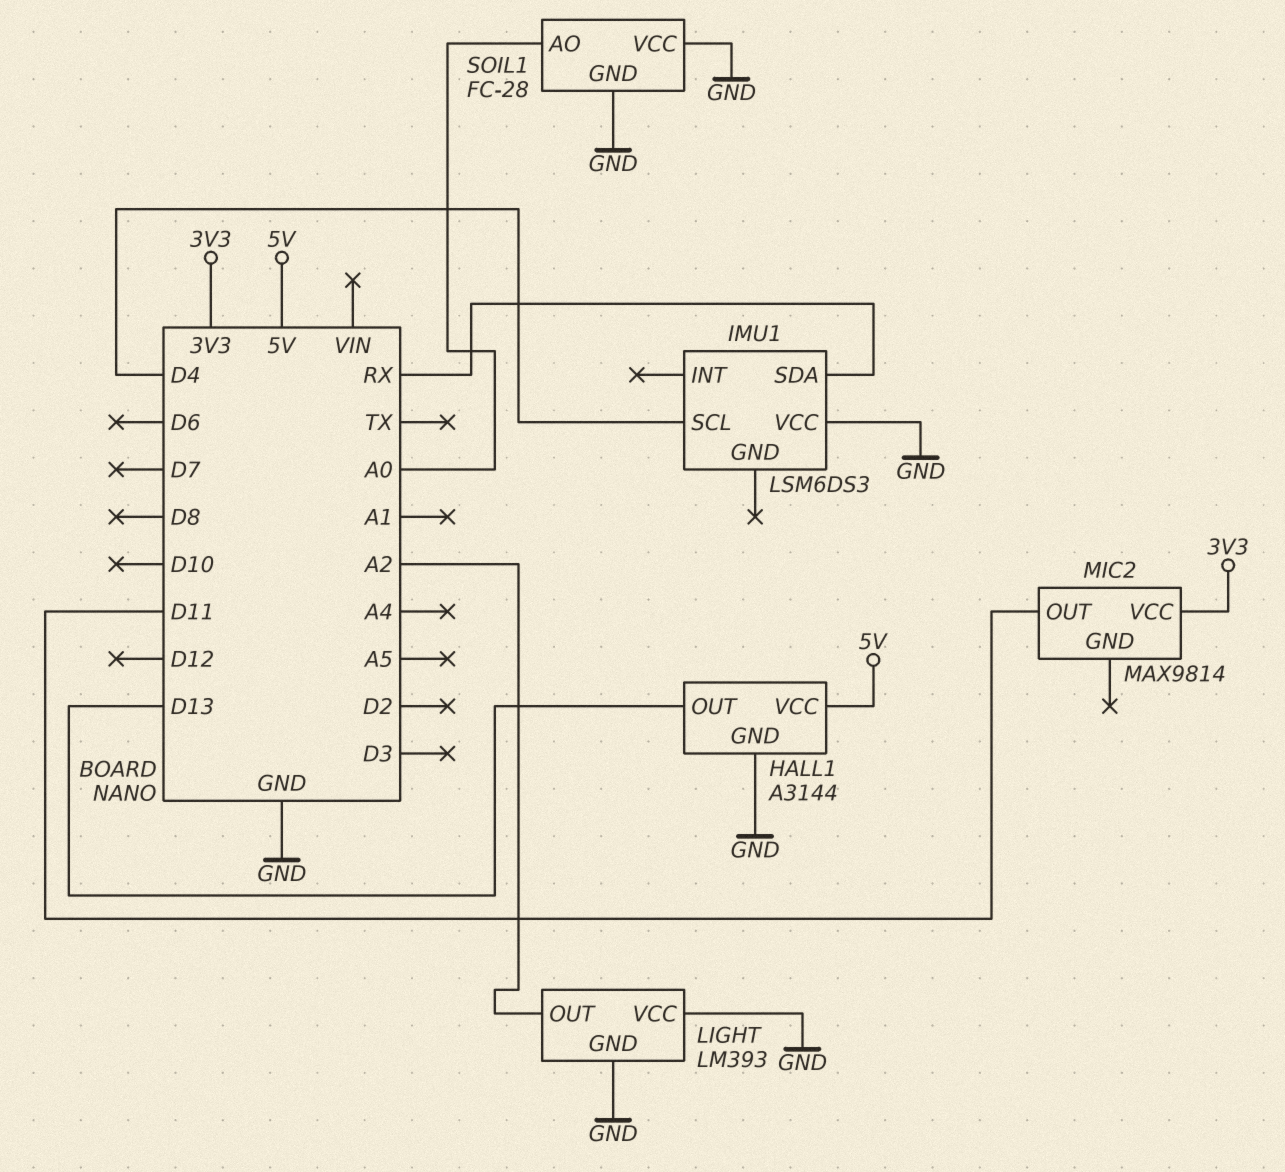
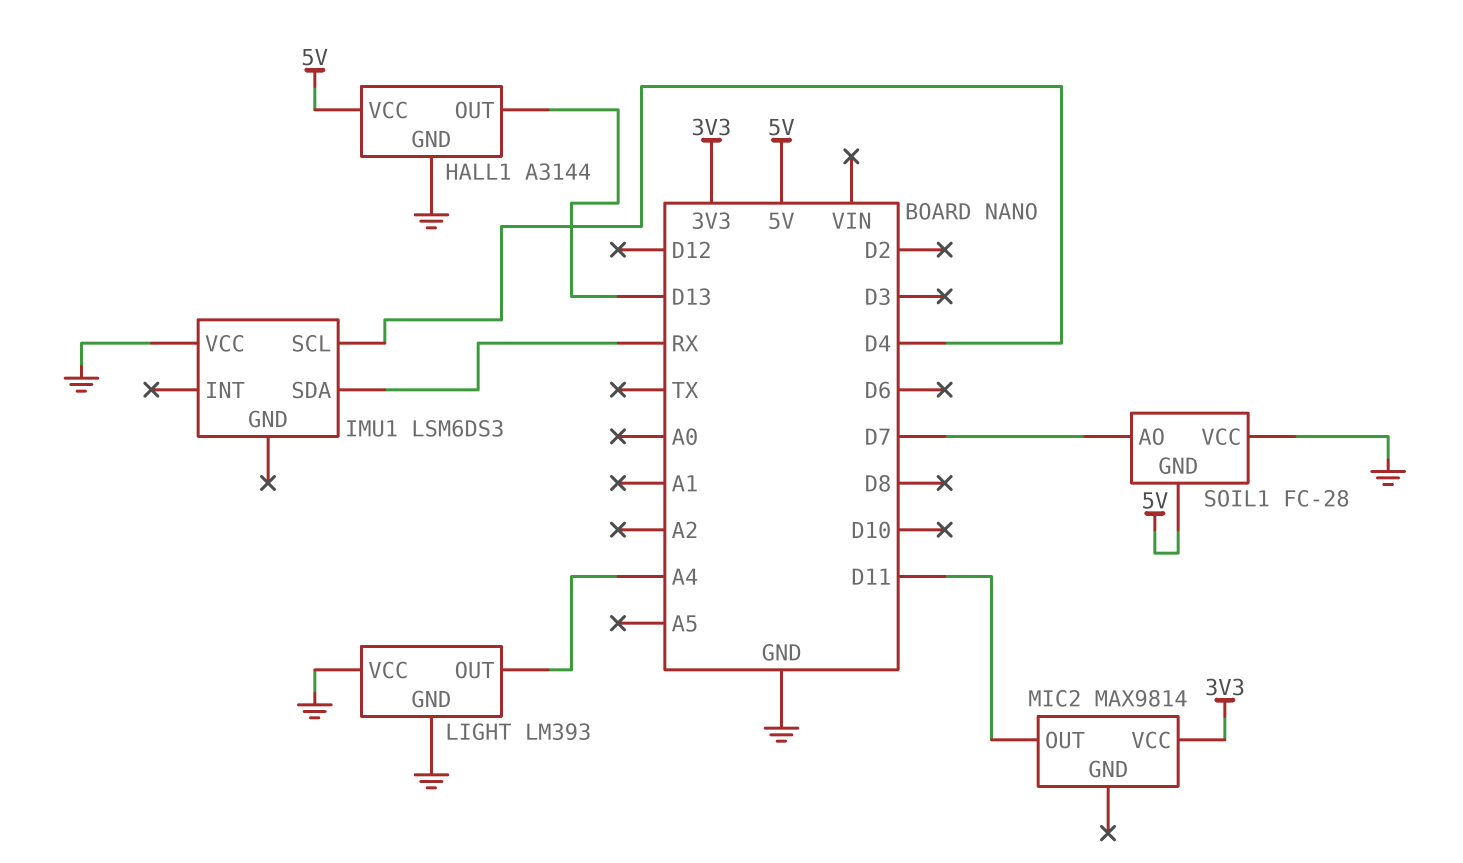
LIGHT pin OUT: A2 -> A4
SOIL1 pin AO: A0 -> D7
SOIL1 pin GND: GND -> 5V

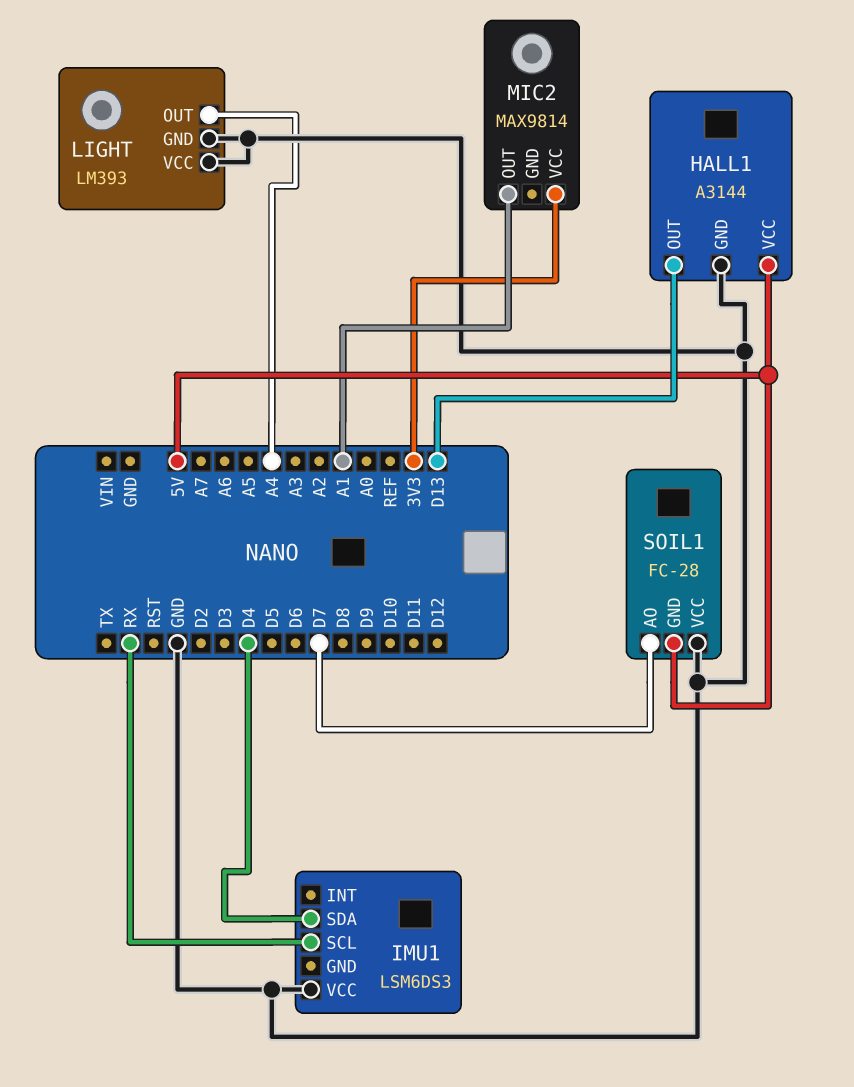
IMU1 pin SCL: D4 -> RX
IMU1 pin SDA: RX -> D4
MIC2 pin OUT: D11 -> A1

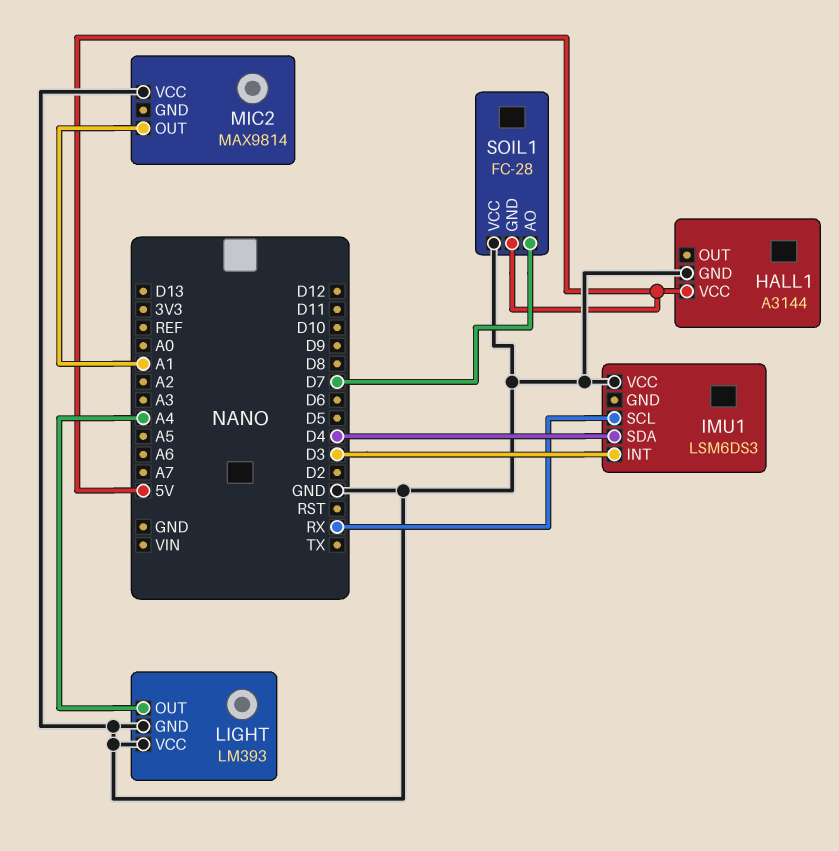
HALL1 pin OUT: D13 -> none
IMU1 pin INT: none -> D3
MIC2 pin VCC: 3V3 -> GND

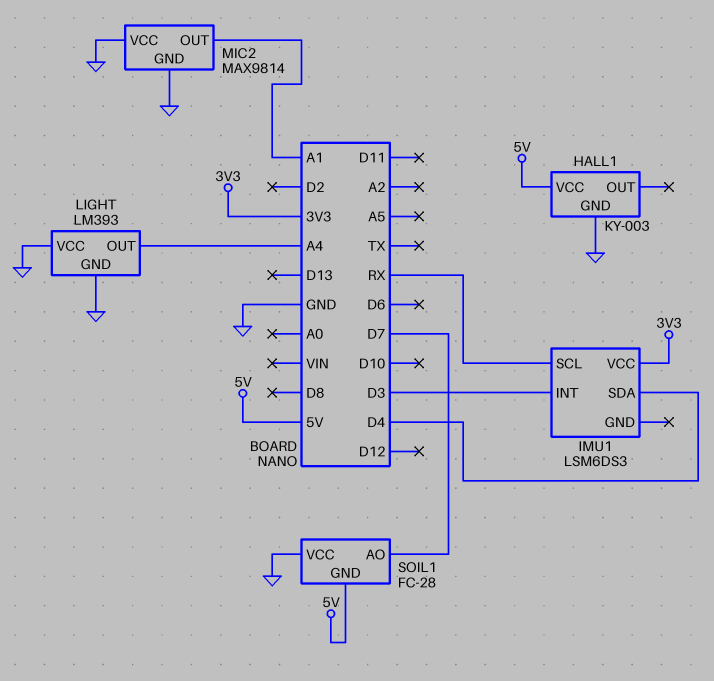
HALL1: A3144 -> KY-003
IMU1 pin VCC: GND -> 3V3
MIC2 pin GND: none -> GND

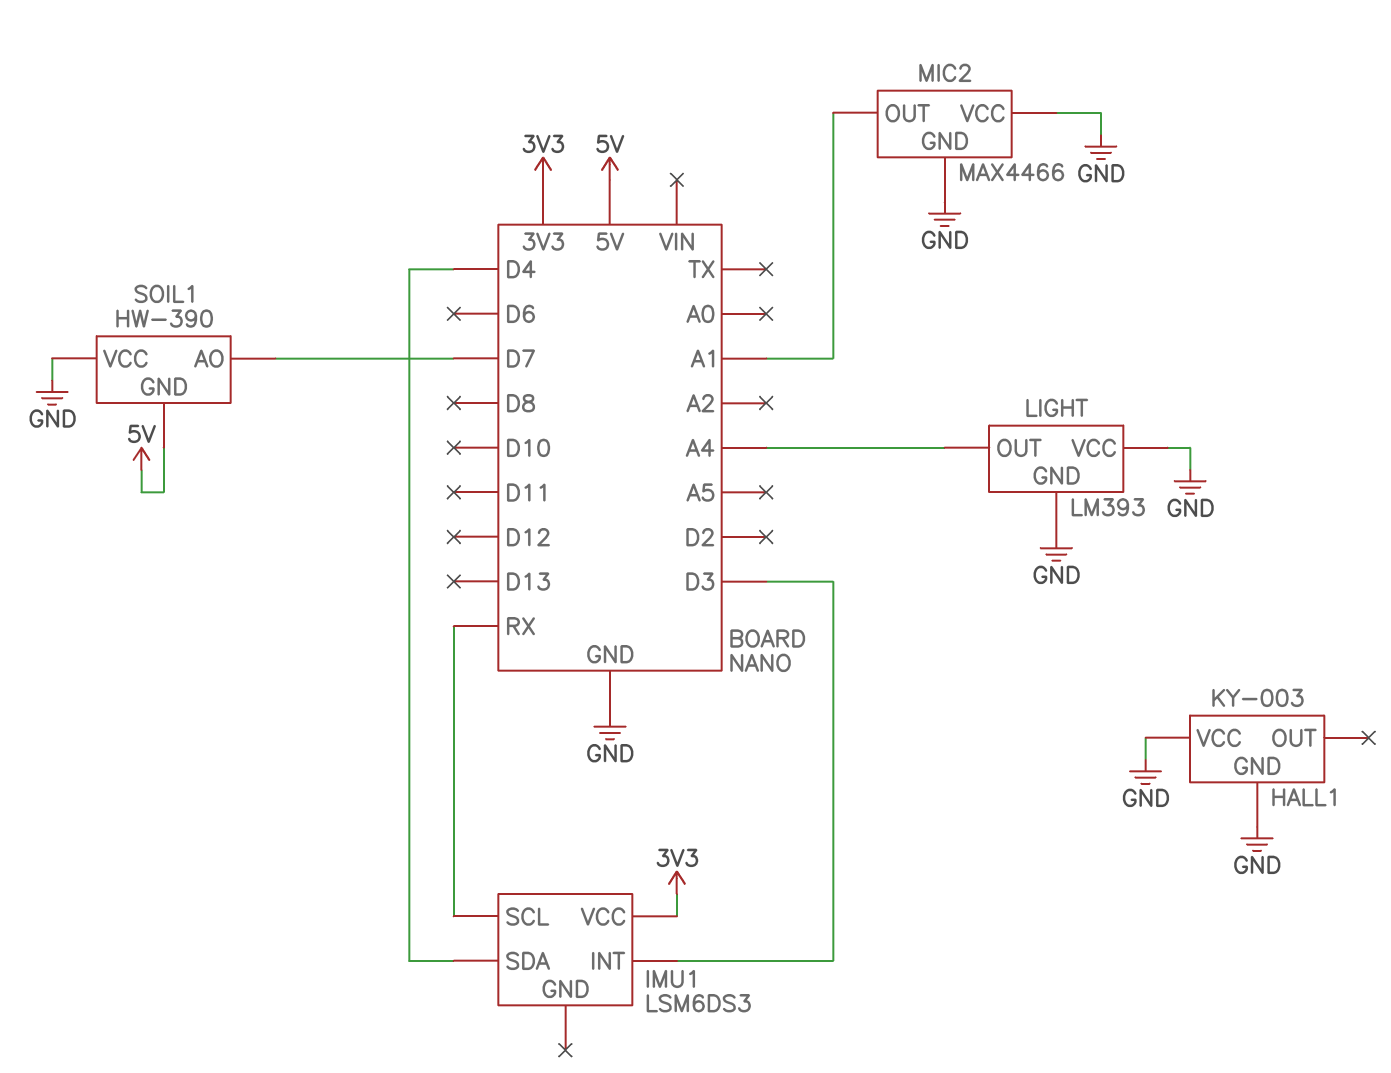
HALL1 pin VCC: 5V -> GND
MIC2: MAX9814 -> MAX4466
SOIL1: FC-28 -> HW-390

